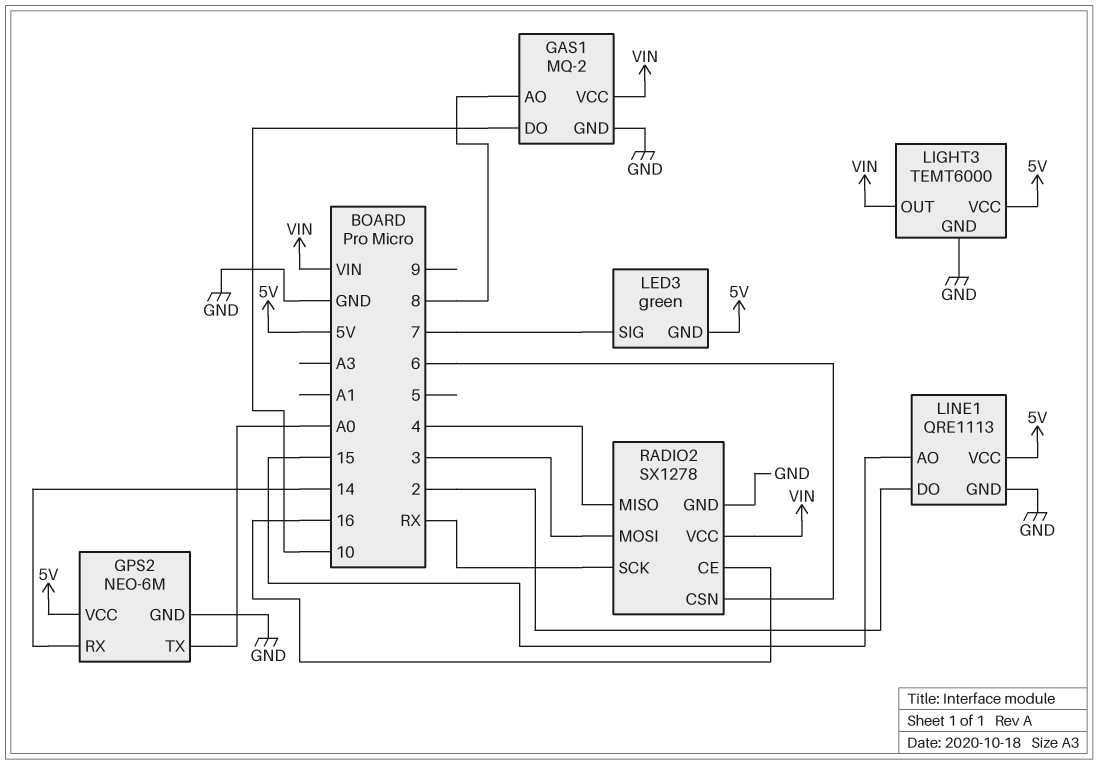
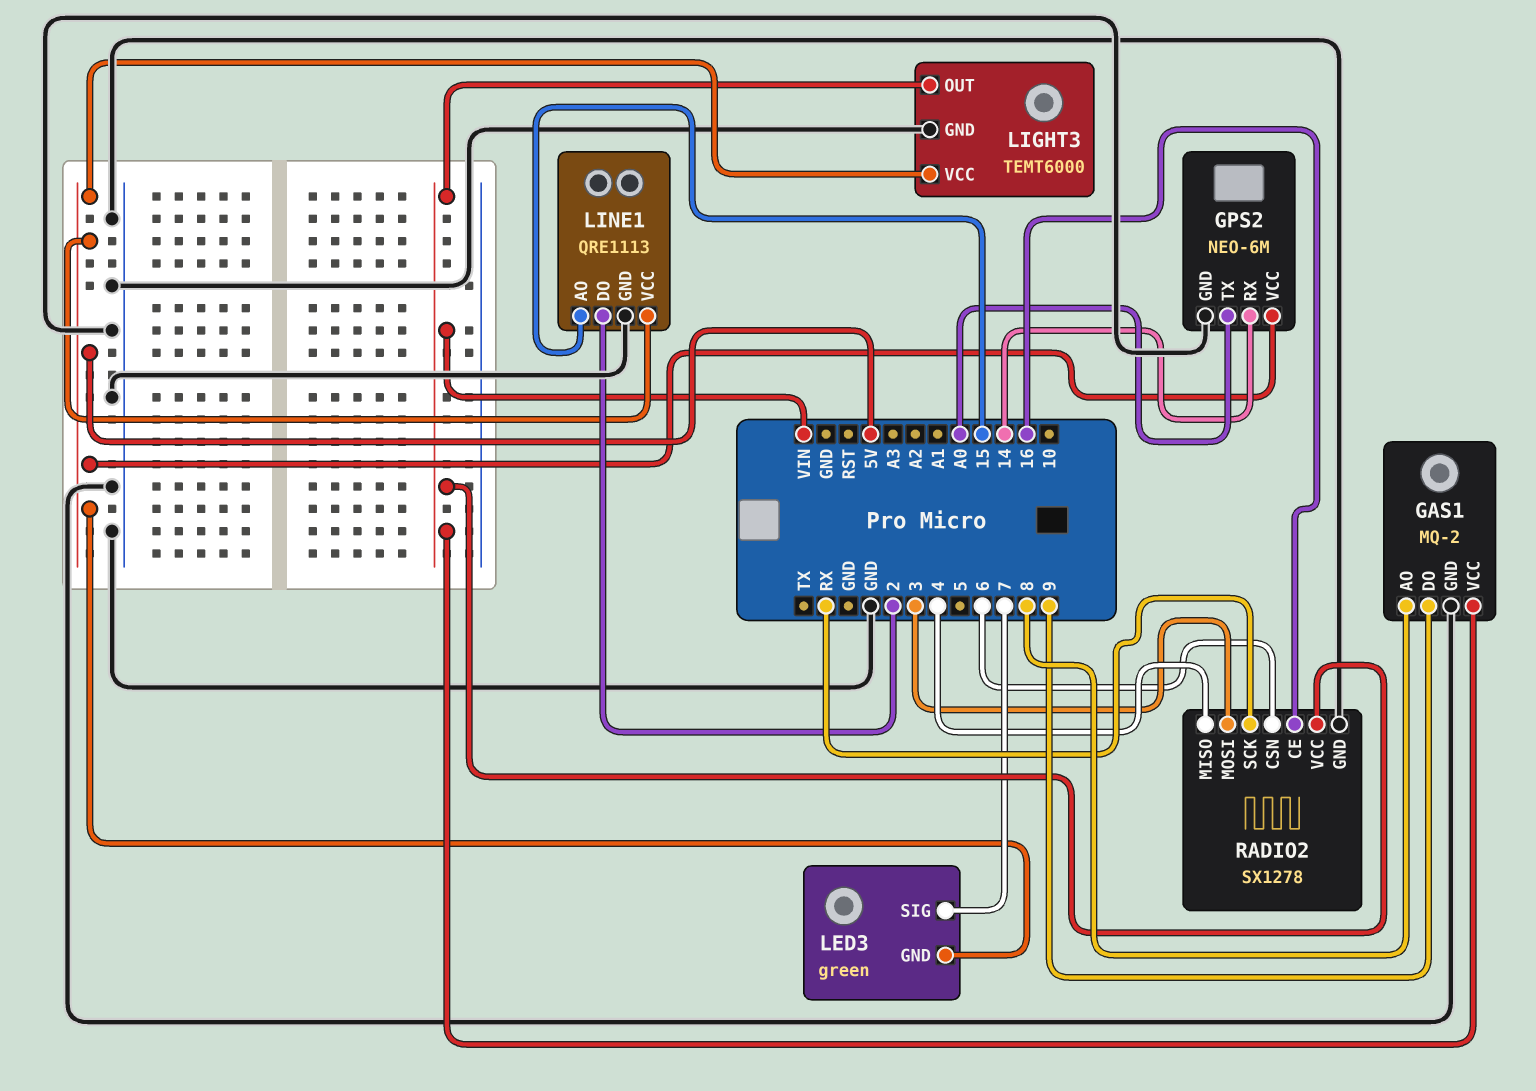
GAS1 pin DO: 10 -> 9

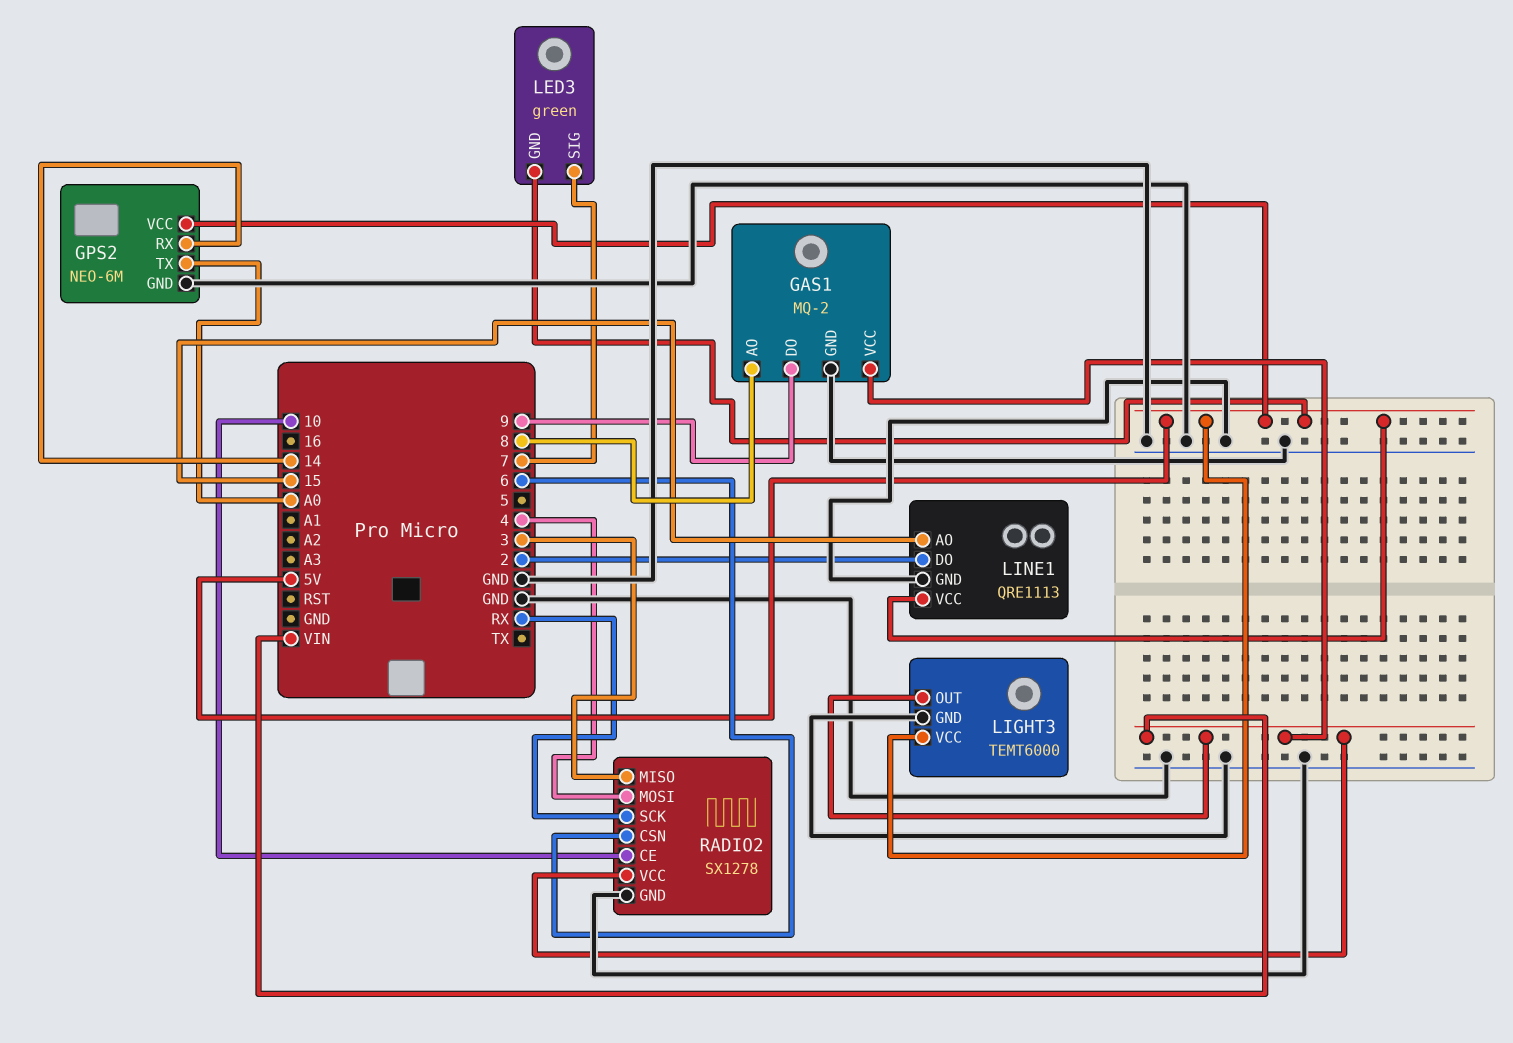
RADIO2 pin CE: 16 -> 10
RADIO2 pin MISO: 4 -> 3
RADIO2 pin MOSI: 3 -> 4

